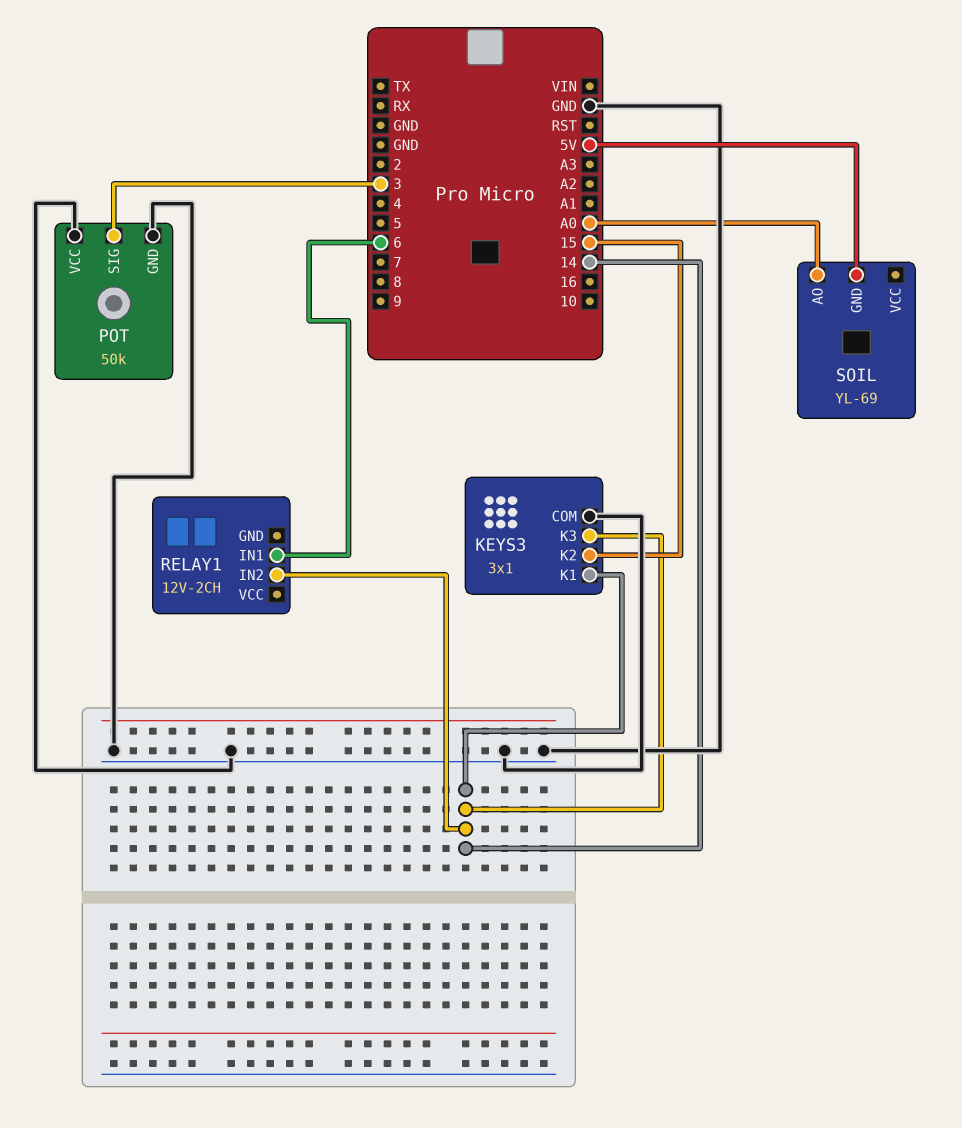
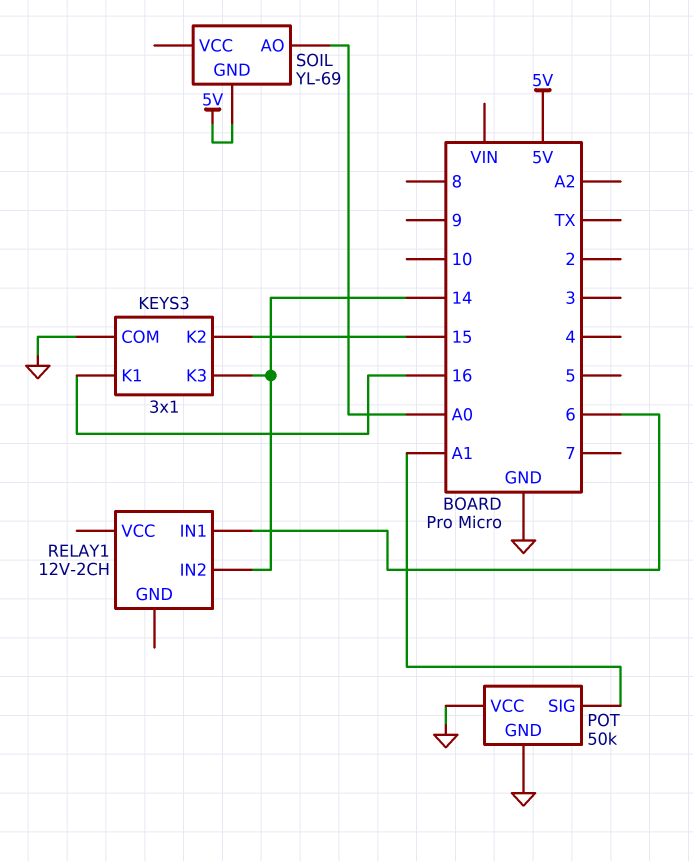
KEYS3 pin K1: 14 -> 16
POT pin SIG: 3 -> A1

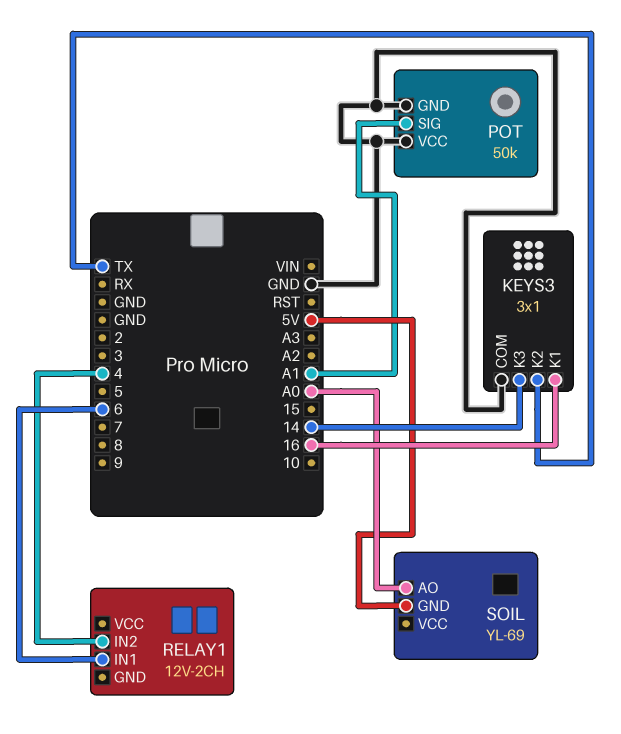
KEYS3 pin K2: 15 -> TX
RELAY1 pin IN2: 14 -> 4

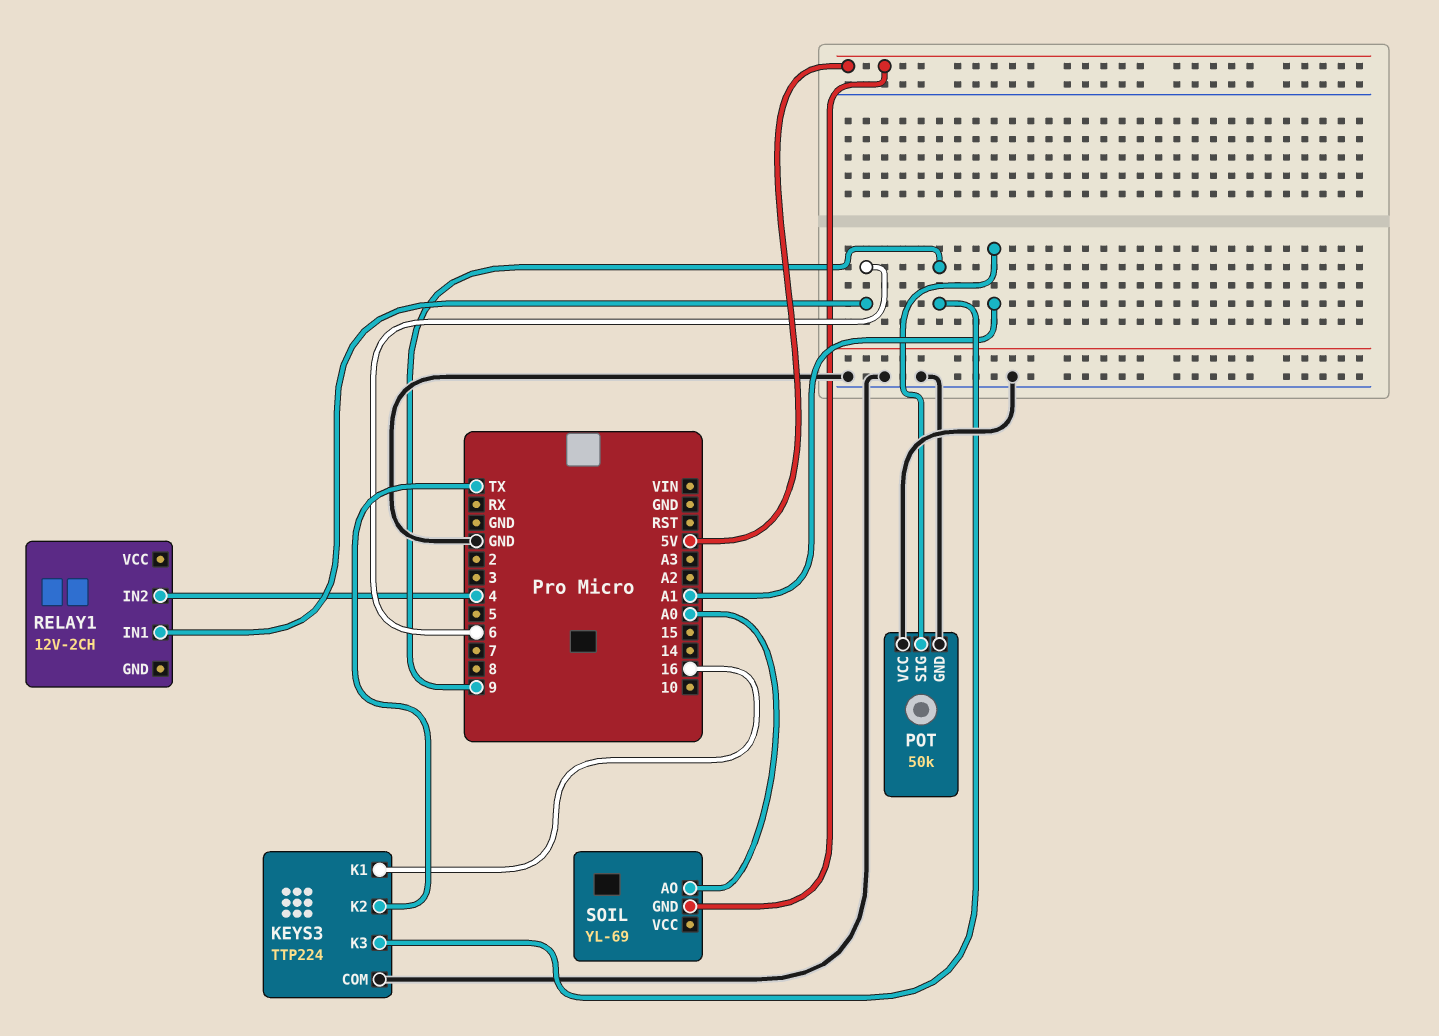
KEYS3: 3x1 -> TTP224
KEYS3 pin K3: 14 -> 9

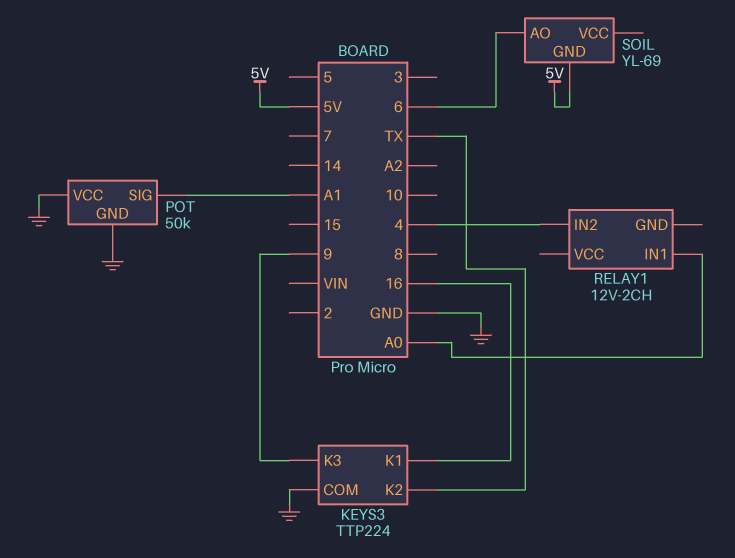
RELAY1 pin IN1: 6 -> A0
SOIL pin AO: A0 -> 6

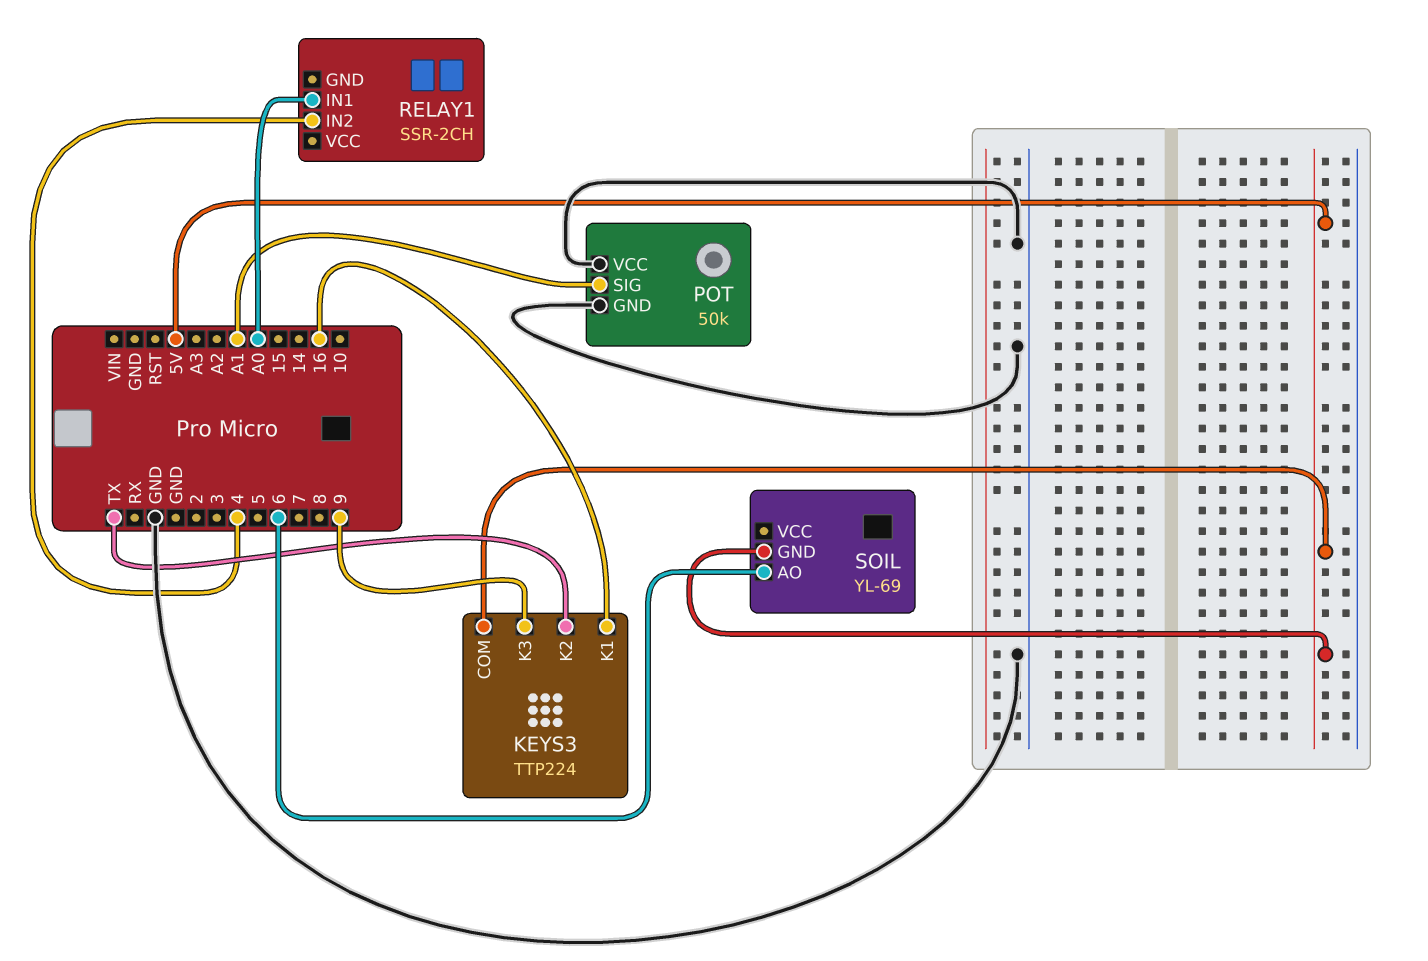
KEYS3 pin COM: GND -> 5V
RELAY1: 12V-2CH -> SSR-2CH

